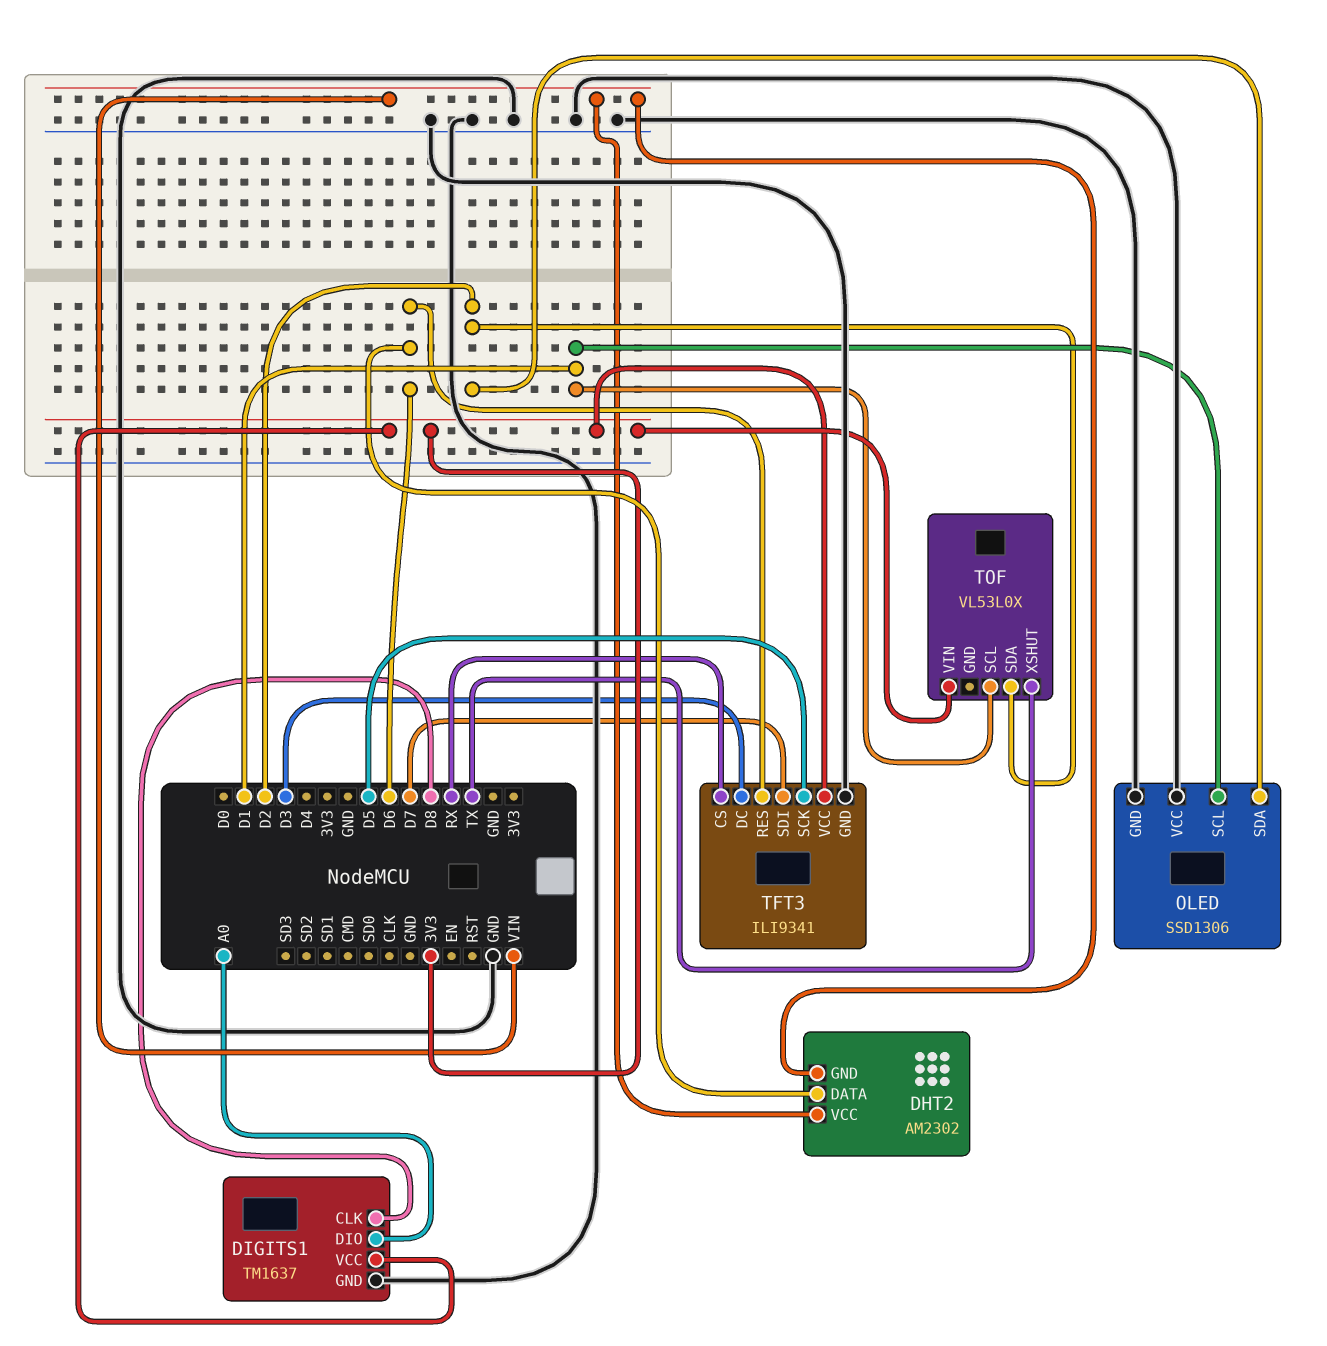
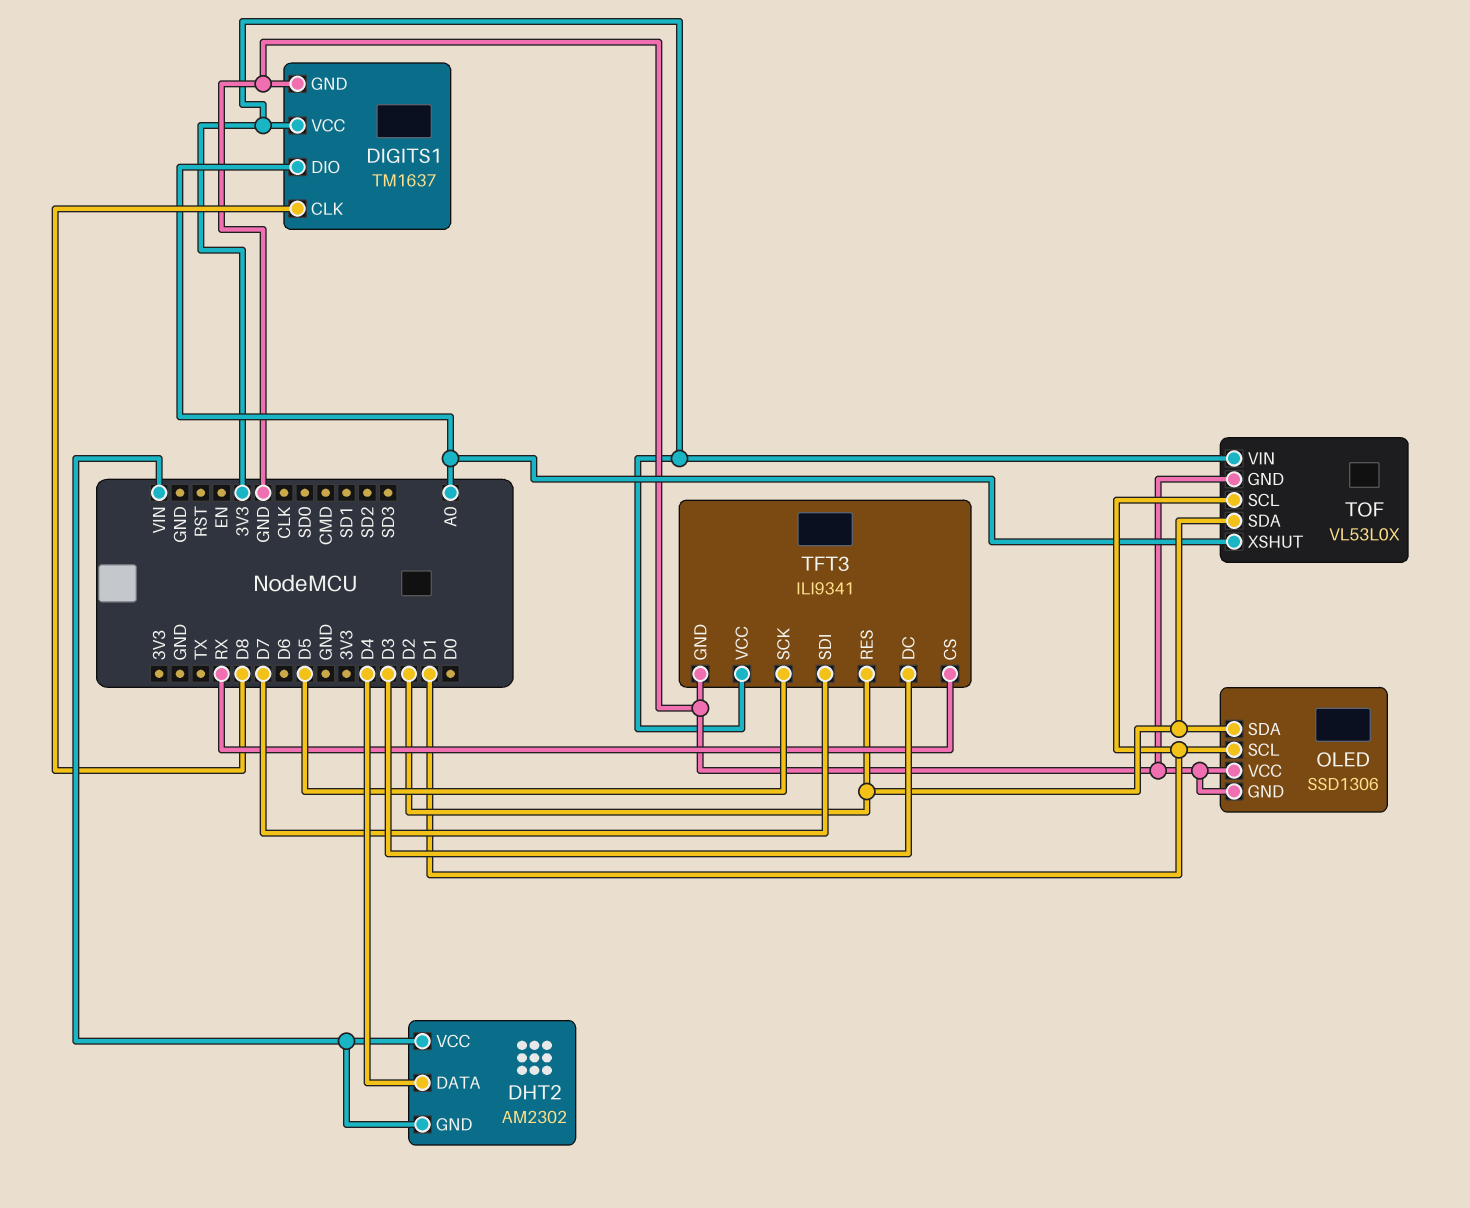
DHT2 pin DATA: D6 -> D4
TFT3 pin RES: D6 -> D2
TOF pin GND: none -> GND
TOF pin XSHUT: TX -> A0

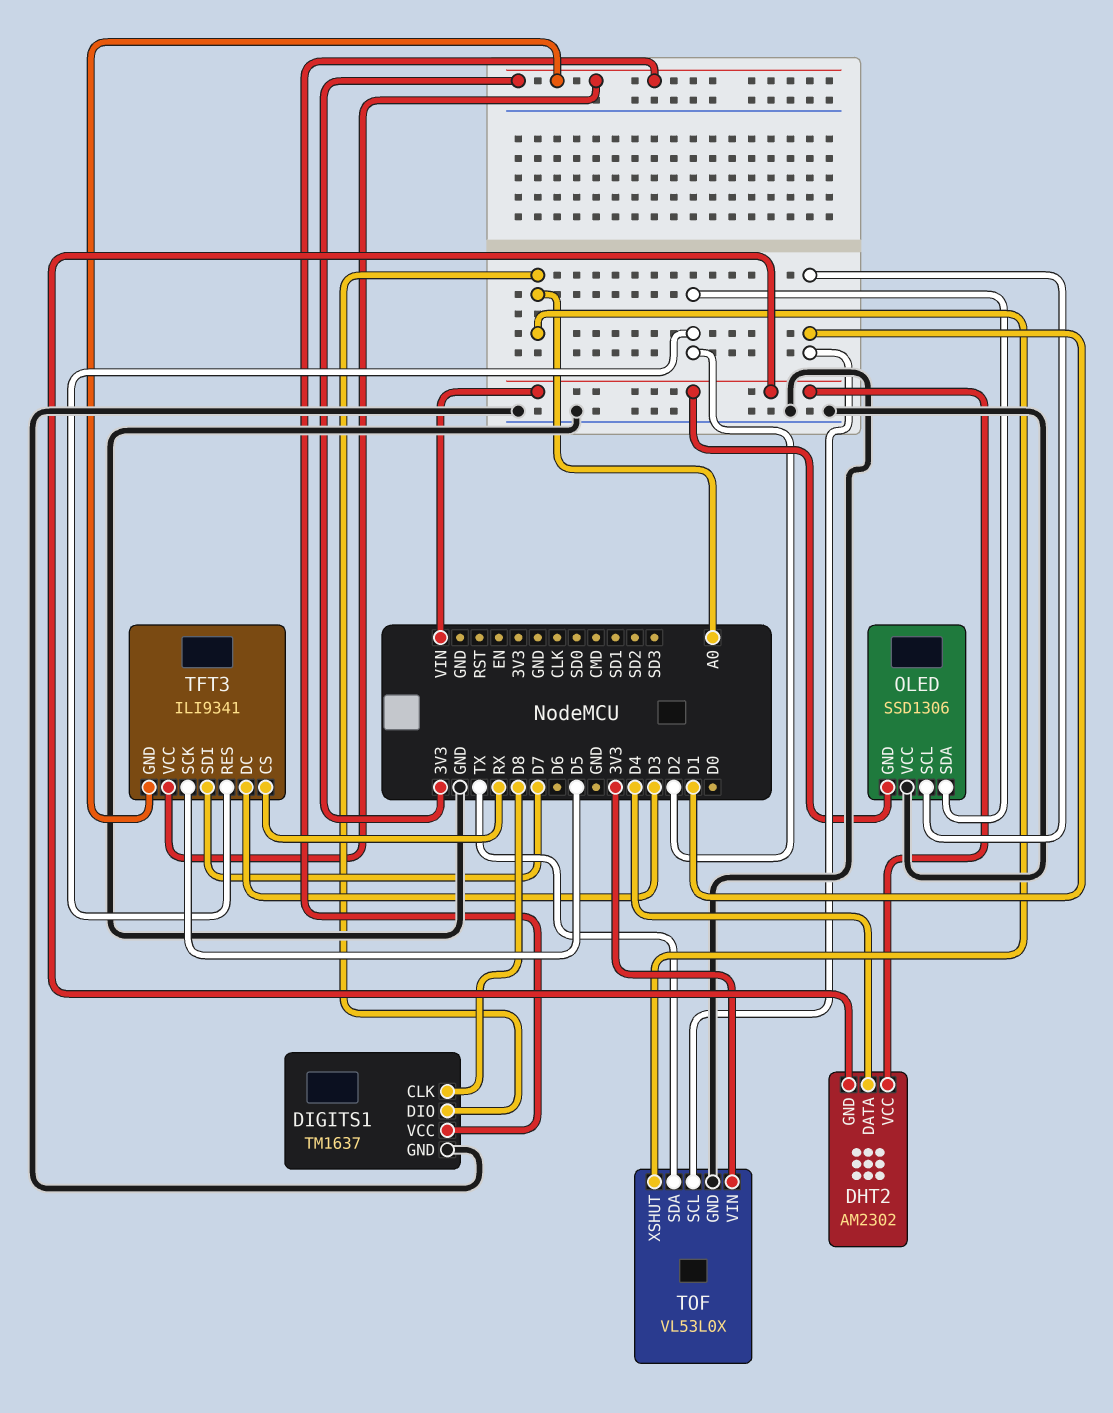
OLED pin GND: GND -> VIN
TFT3 pin GND: GND -> 3V3
TOF pin SDA: D2 -> TX

